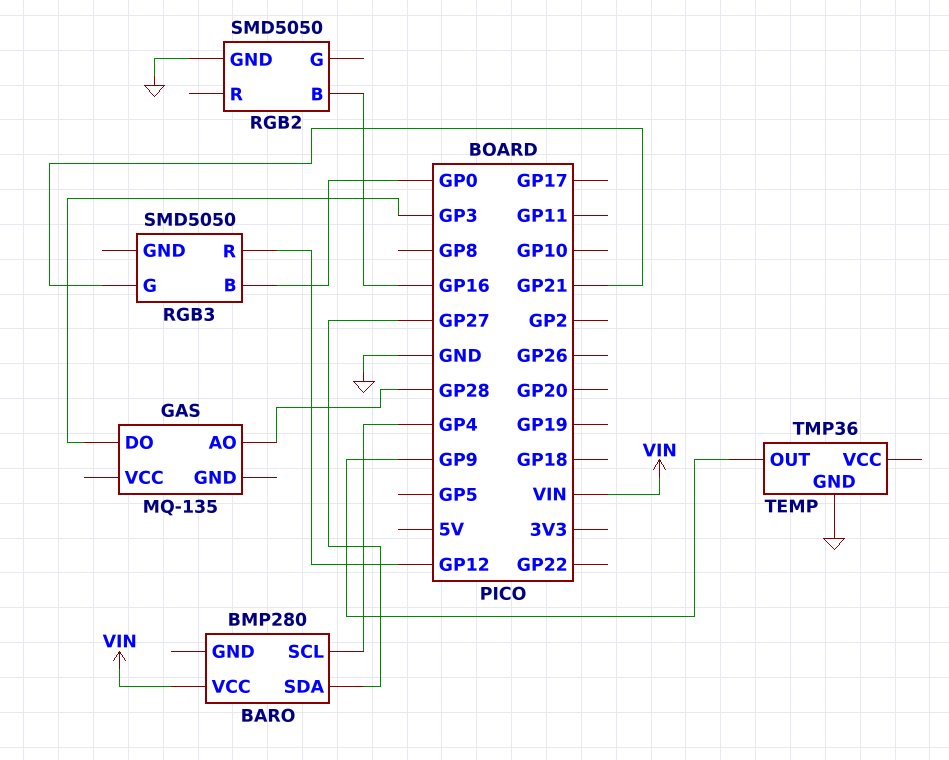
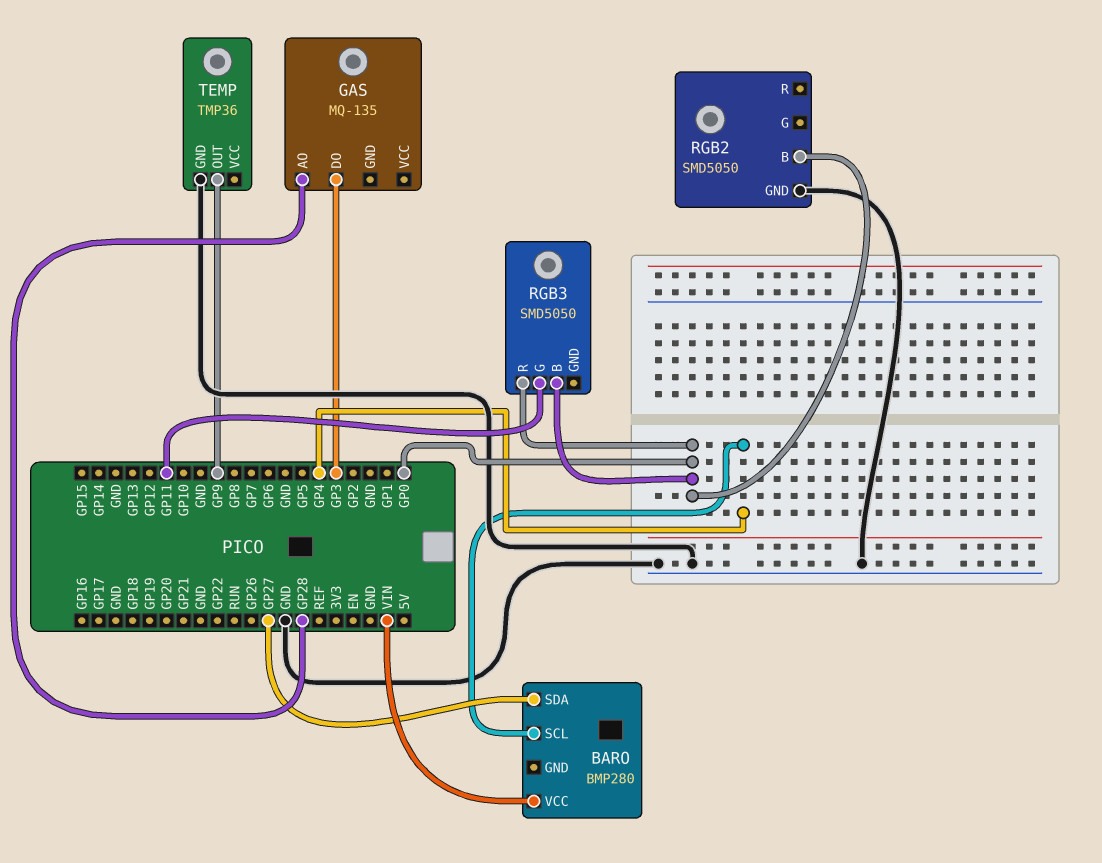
RGB2 pin B: GP16 -> GP0
RGB3 pin G: GP21 -> GP11
RGB3 pin R: GP12 -> GP0

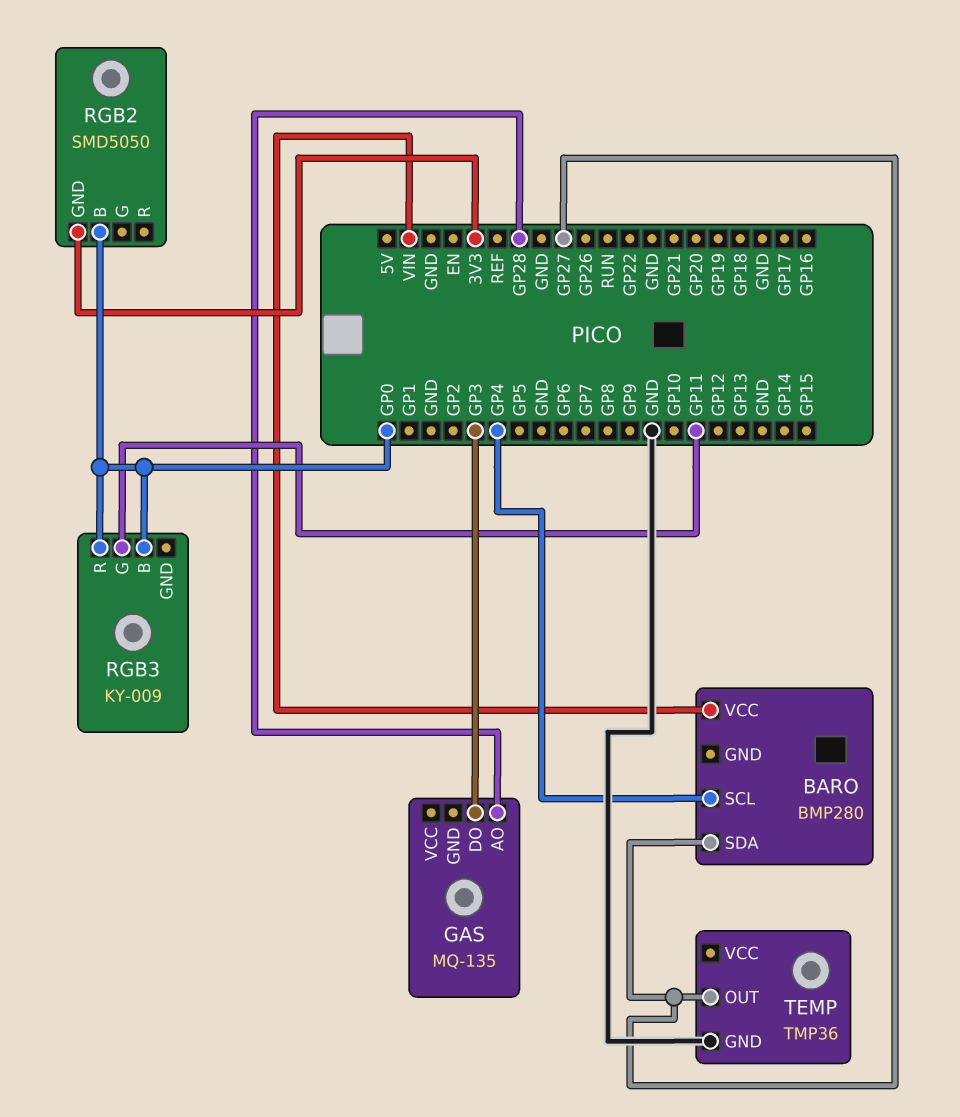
RGB2 pin GND: GND -> 3V3
RGB3: SMD5050 -> KY-009
TEMP pin OUT: GP9 -> GP27

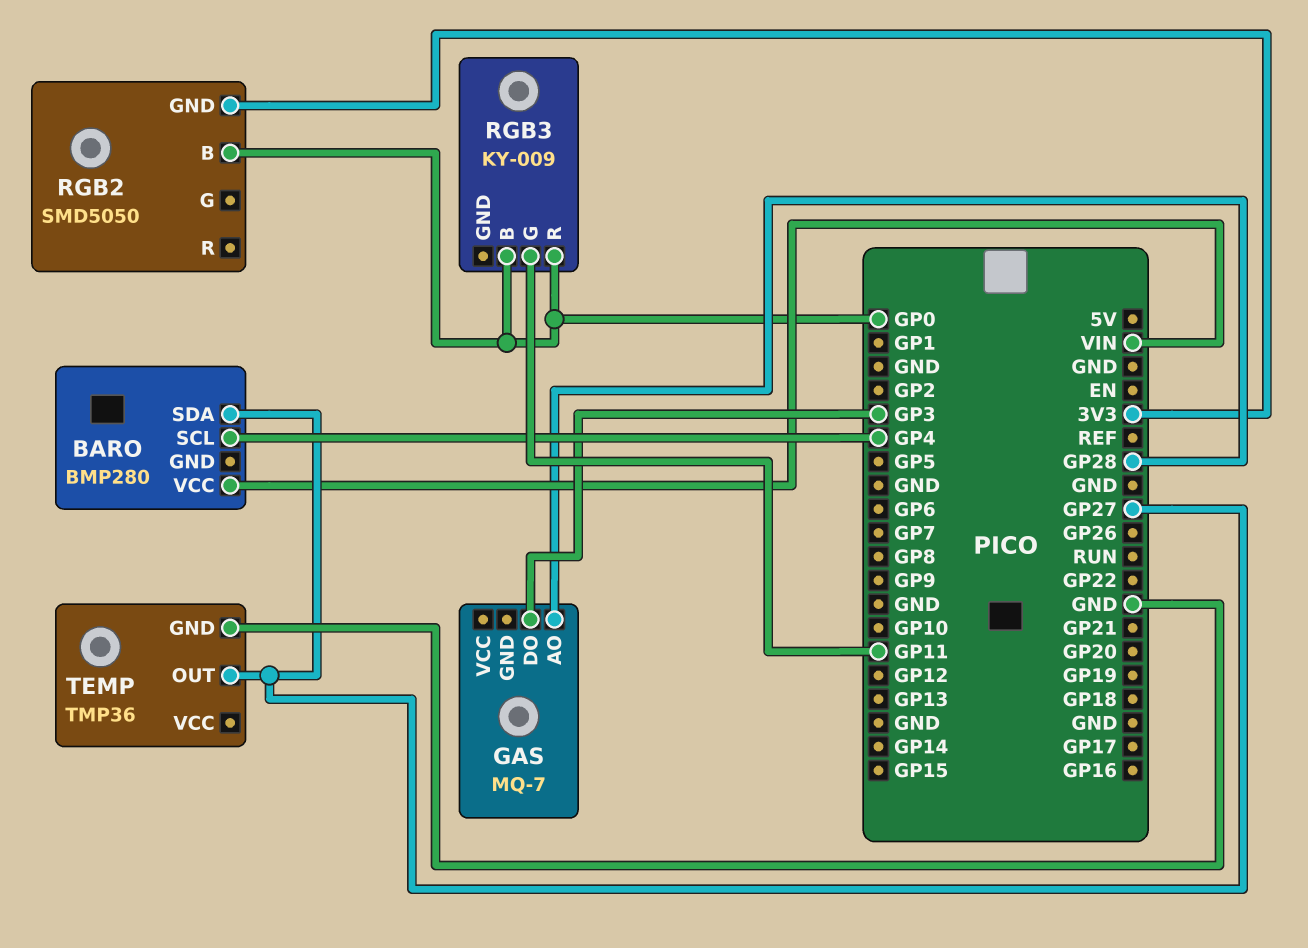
GAS: MQ-135 -> MQ-7

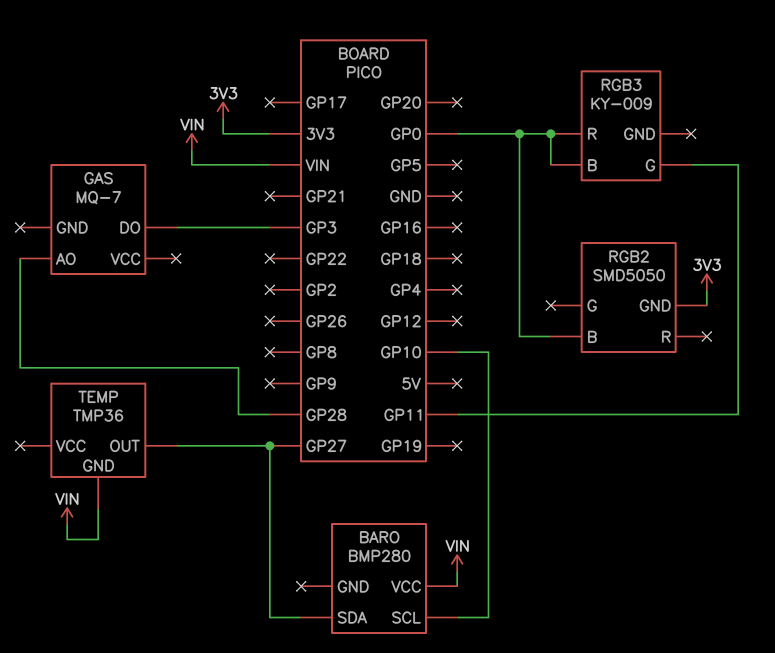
BARO pin SCL: GP4 -> GP10
TEMP pin GND: GND -> VIN

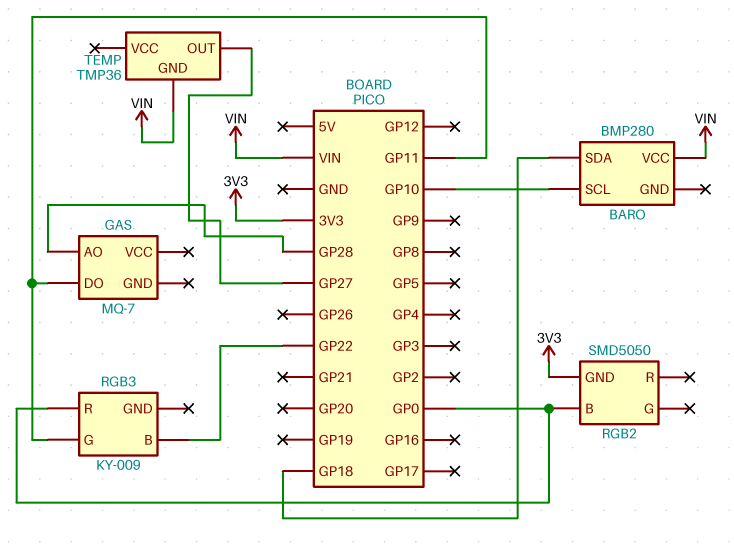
BARO pin SDA: GP27 -> GP18
GAS pin DO: GP3 -> GP11
RGB3 pin B: GP0 -> GP22

